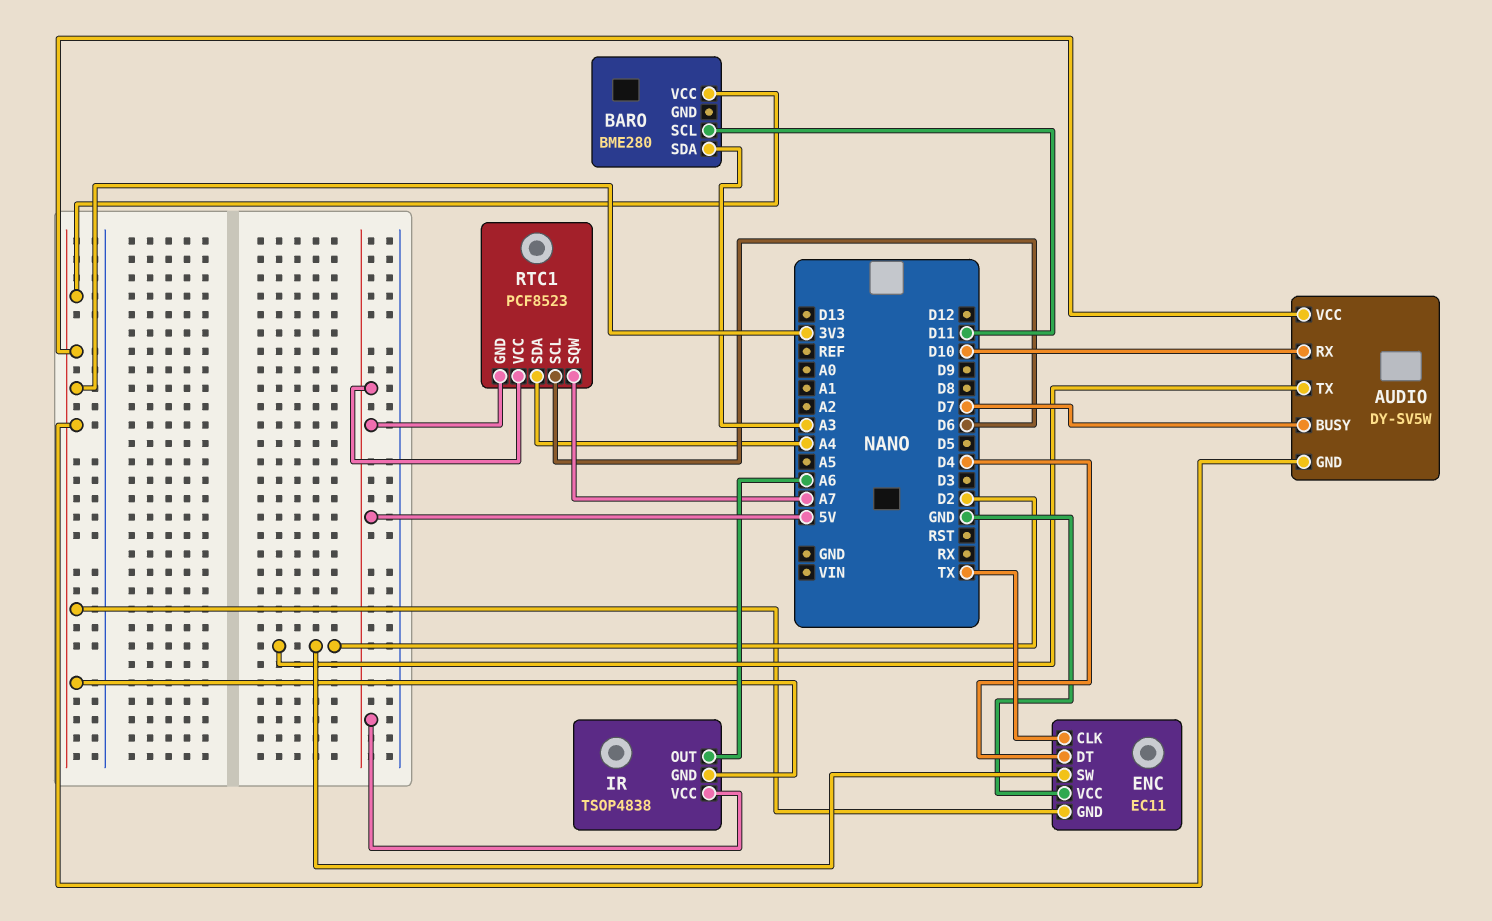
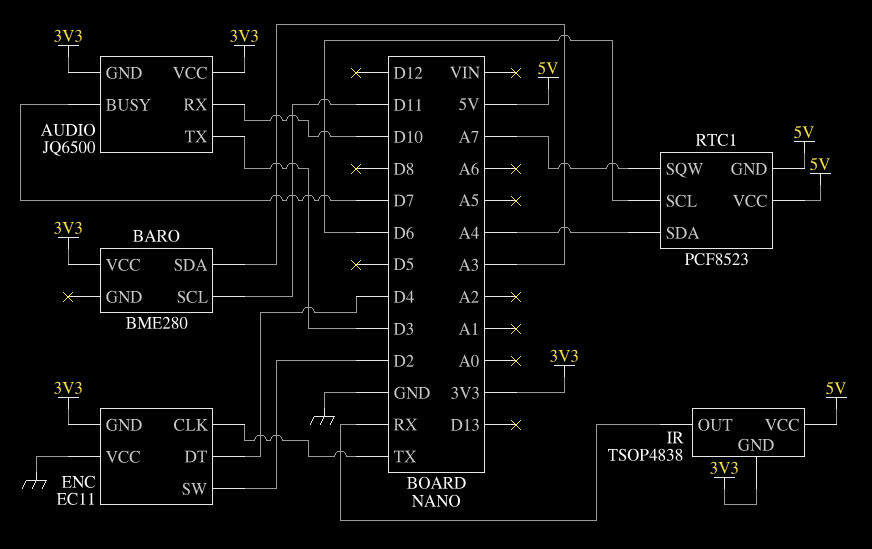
AUDIO: DY-SV5W -> JQ6500
AUDIO pin TX: D2 -> D3
IR pin OUT: A6 -> RX

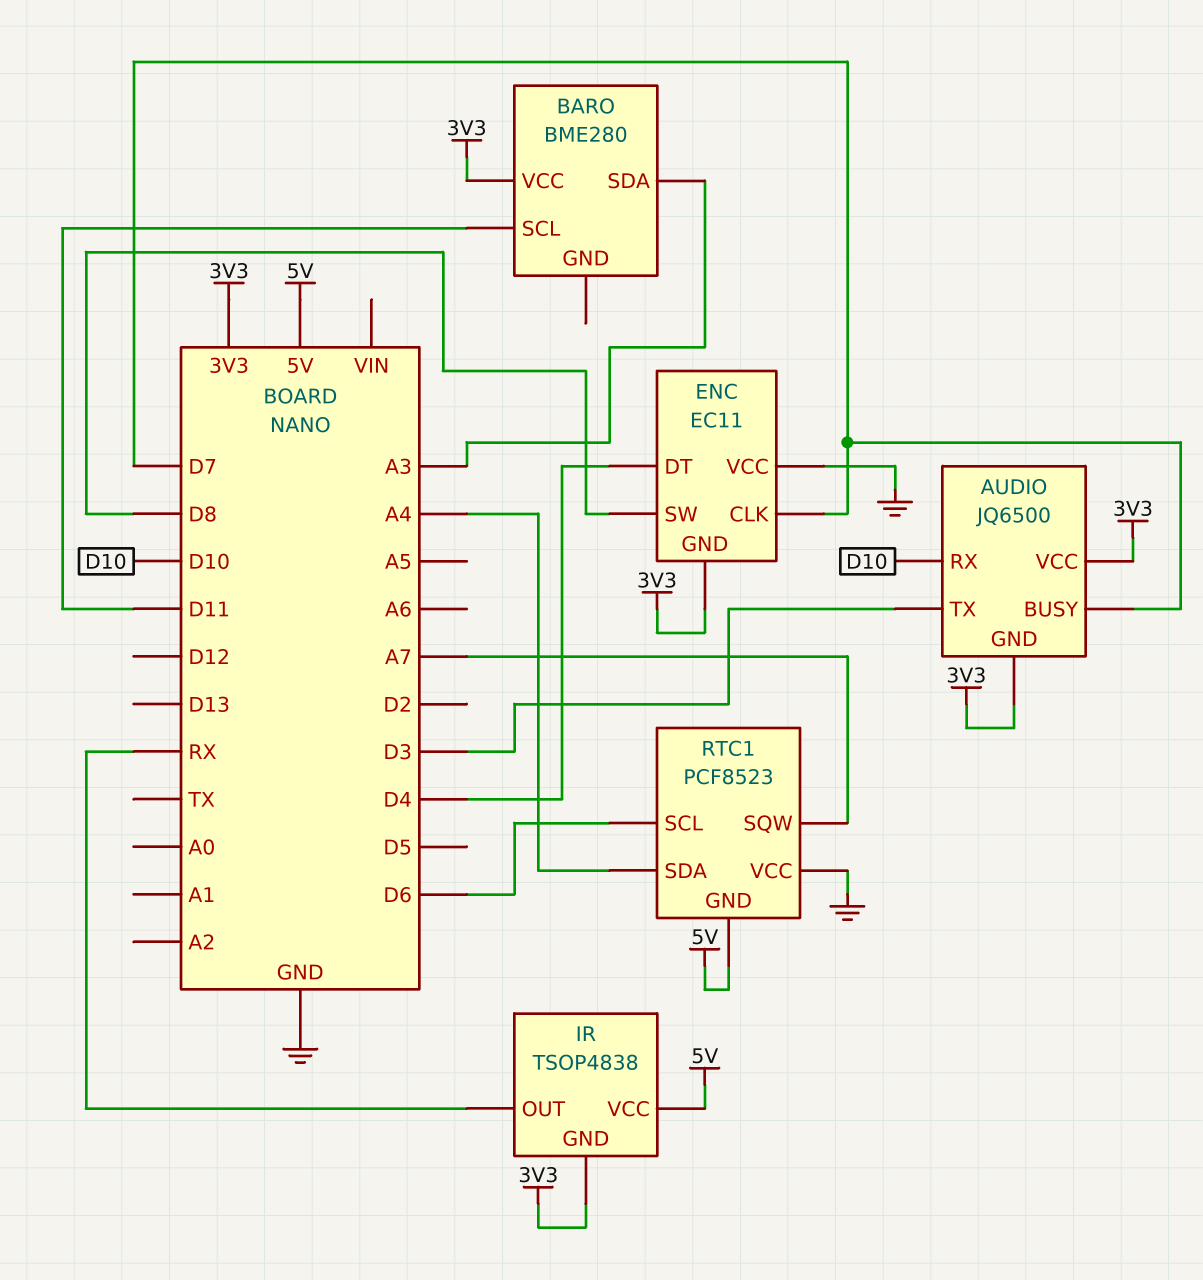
ENC pin CLK: TX -> D7
ENC pin SW: D2 -> D8
RTC1 pin VCC: 5V -> GND

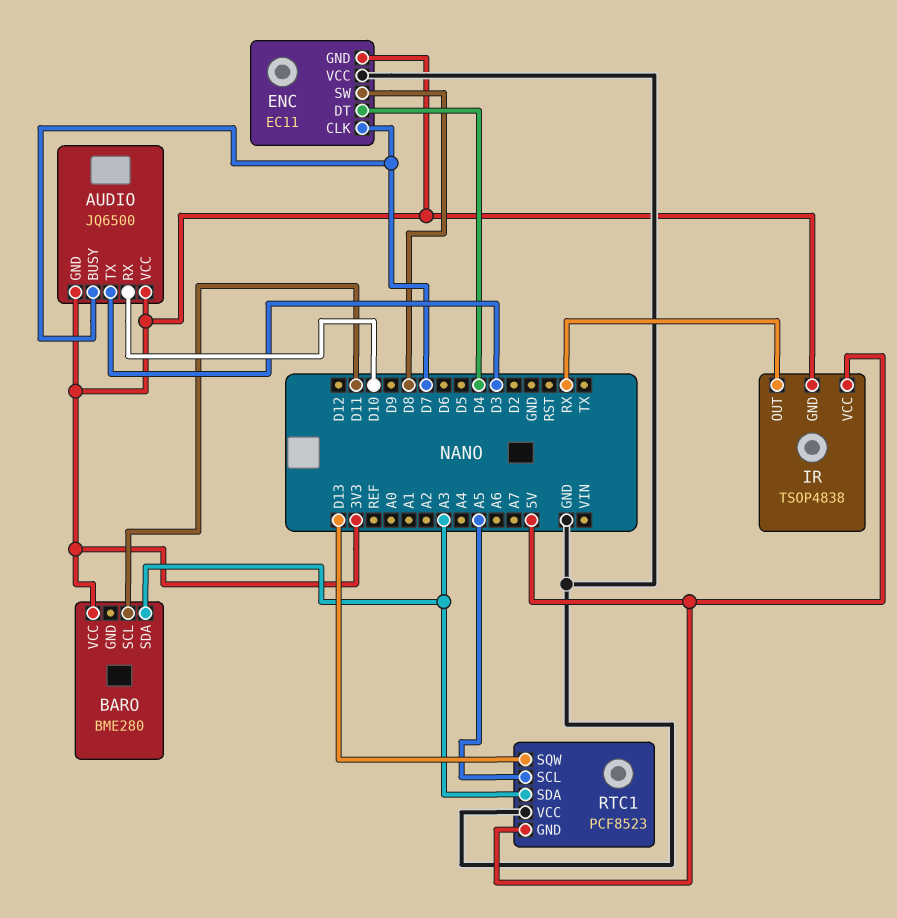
RTC1 pin SCL: D6 -> A5
RTC1 pin SDA: A4 -> A3
RTC1 pin SQW: A7 -> D13

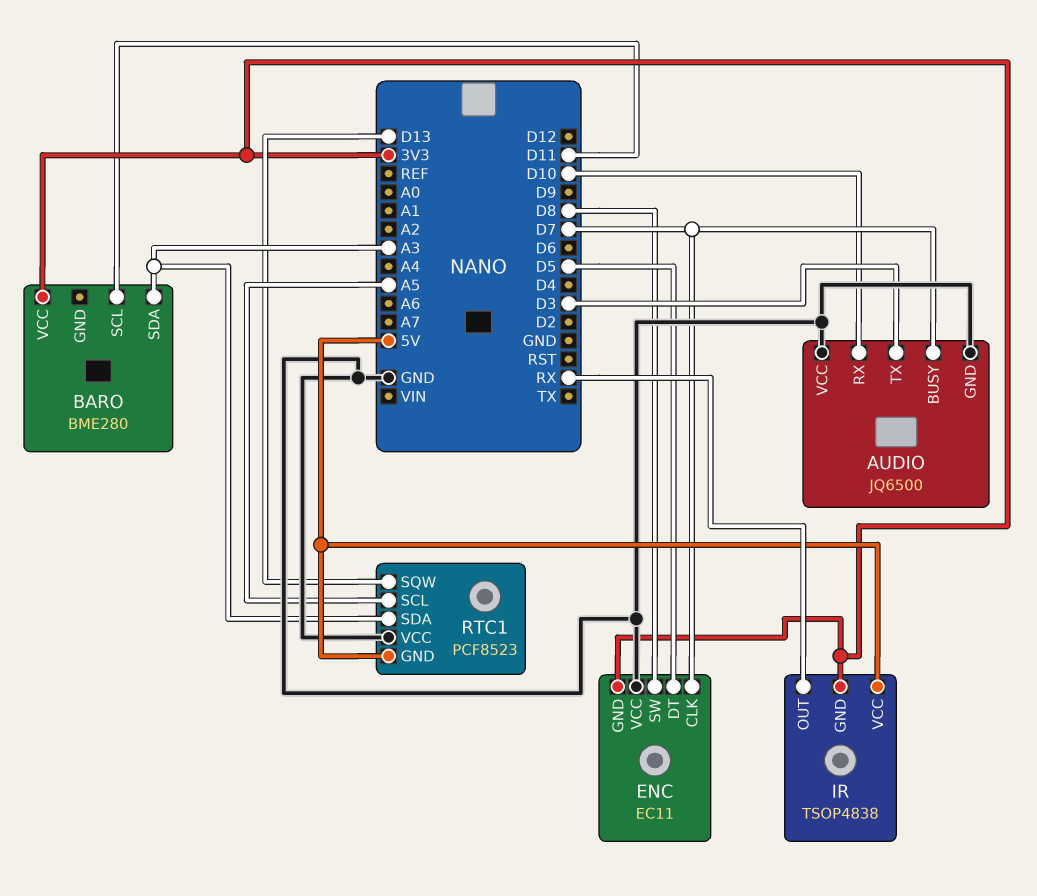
AUDIO pin GND: 3V3 -> GND
AUDIO pin VCC: 3V3 -> GND
ENC pin DT: D4 -> D5

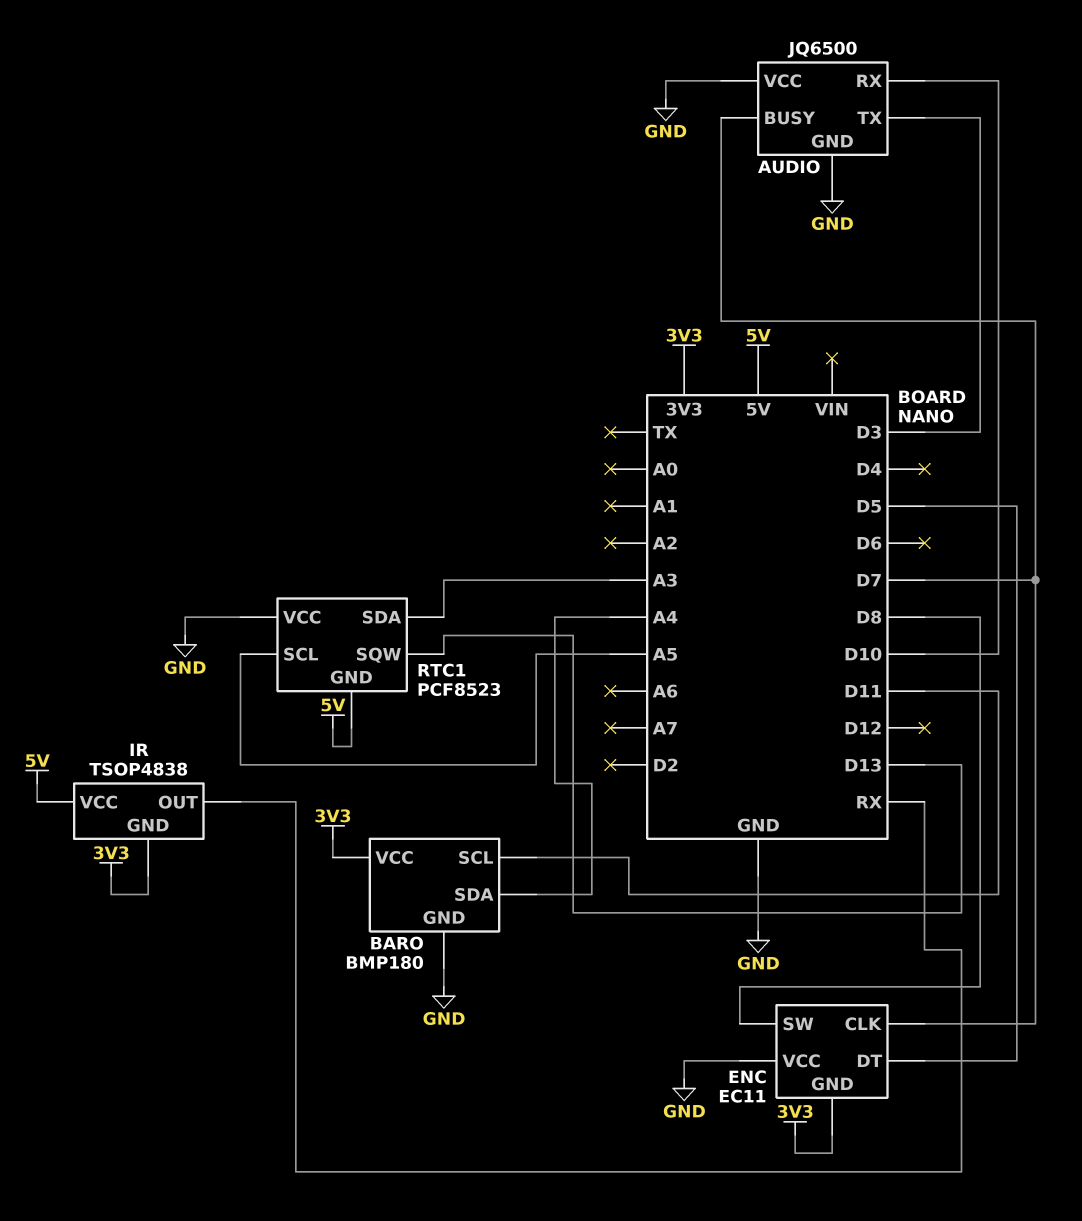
BARO: BME280 -> BMP180
BARO pin GND: none -> GND
BARO pin SDA: A3 -> A4

